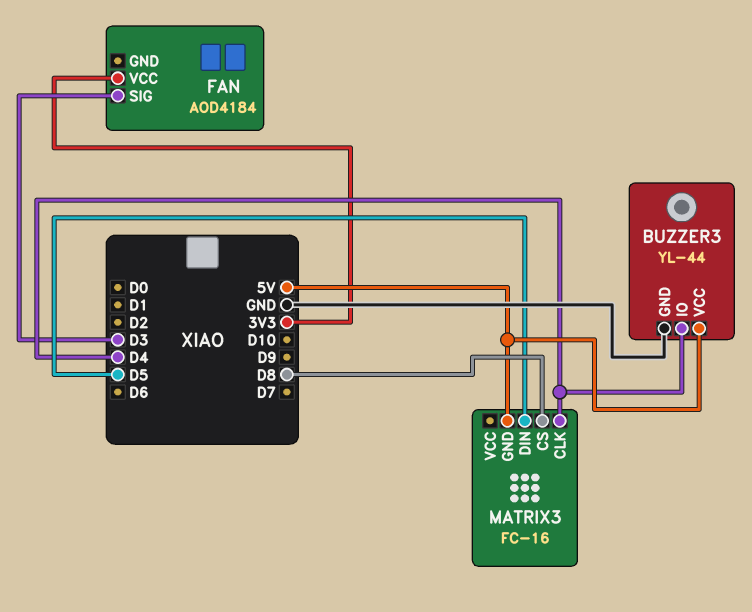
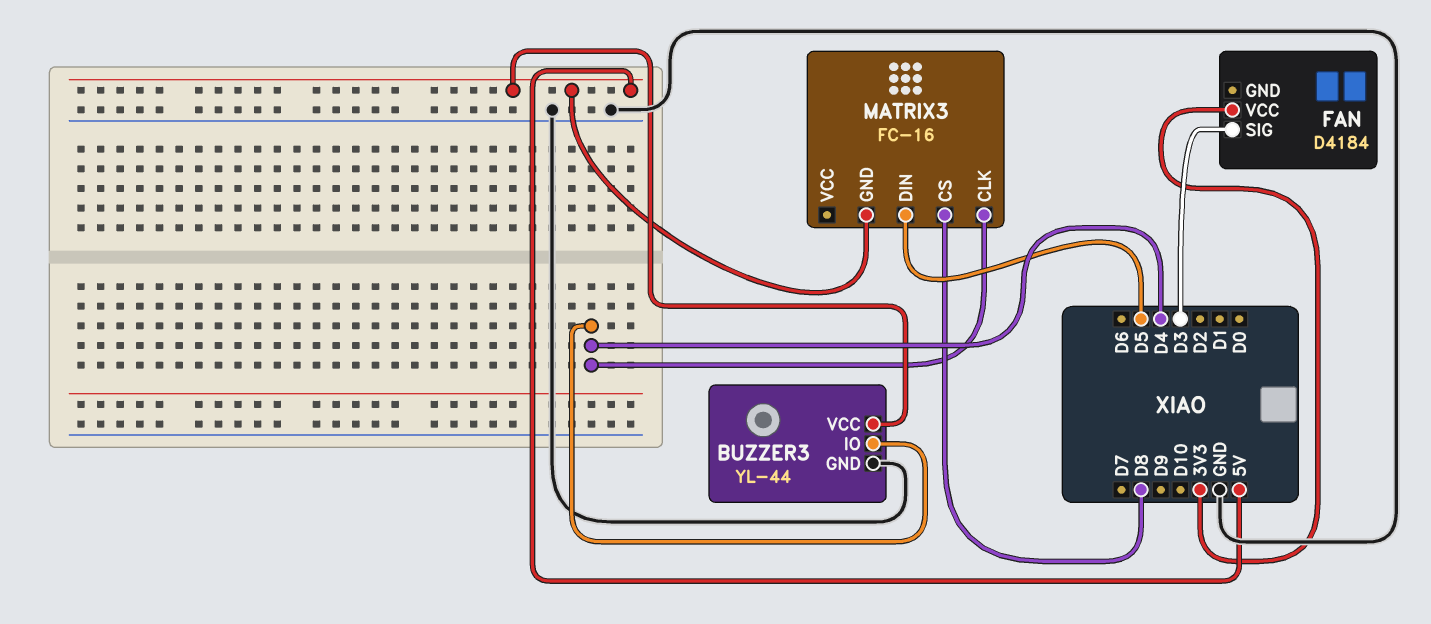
FAN: AOD4184 -> D4184

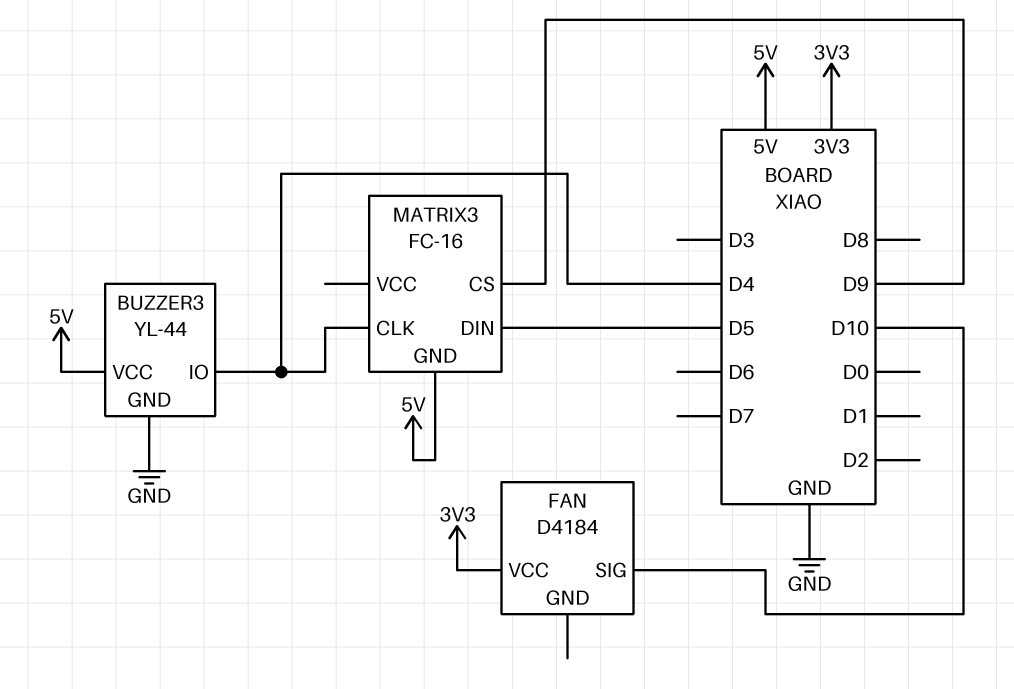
FAN pin SIG: D3 -> D10
MATRIX3 pin CS: D8 -> D9

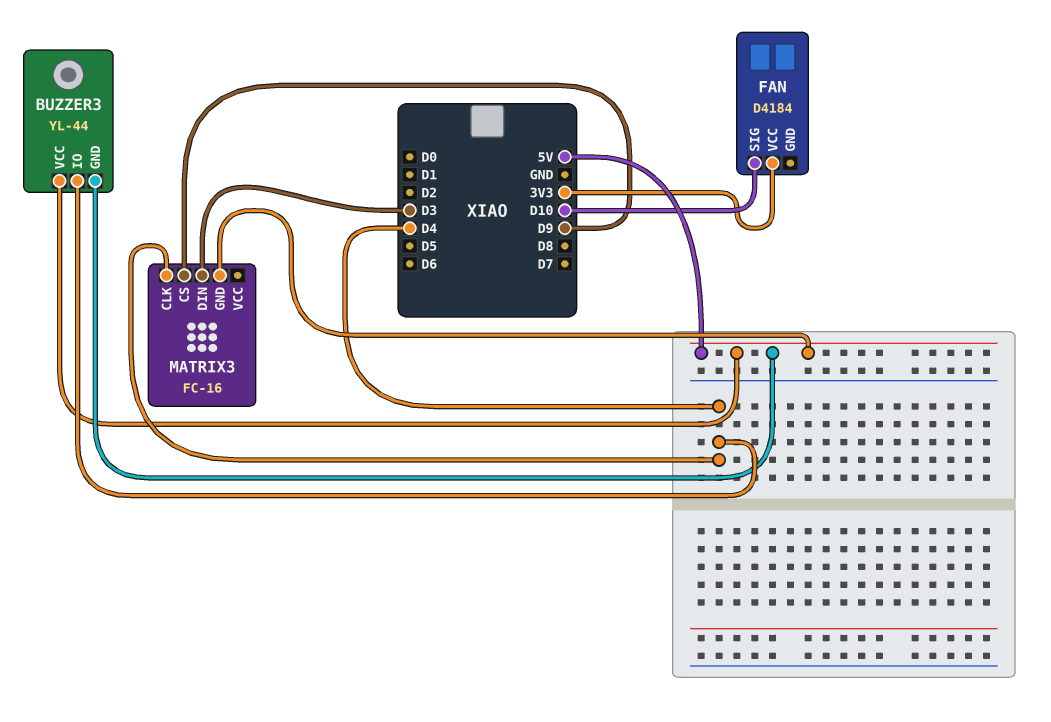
BUZZER3 pin GND: GND -> 5V
MATRIX3 pin DIN: D5 -> D3

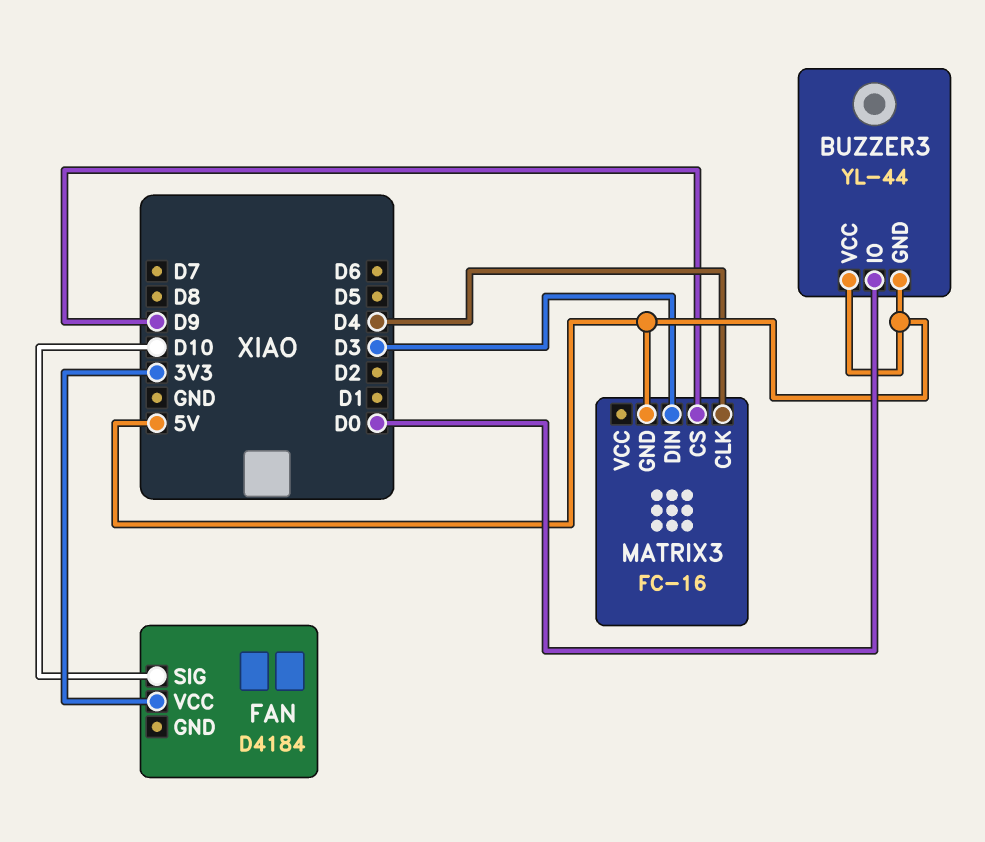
BUZZER3 pin IO: D4 -> D0

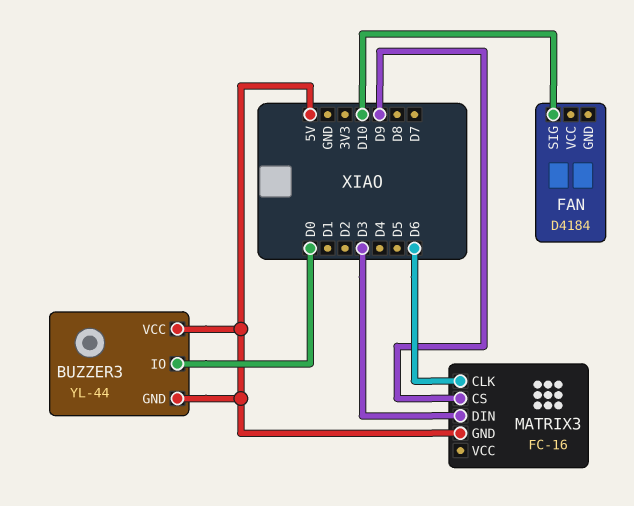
FAN pin VCC: 3V3 -> none
MATRIX3 pin CLK: D4 -> D6

